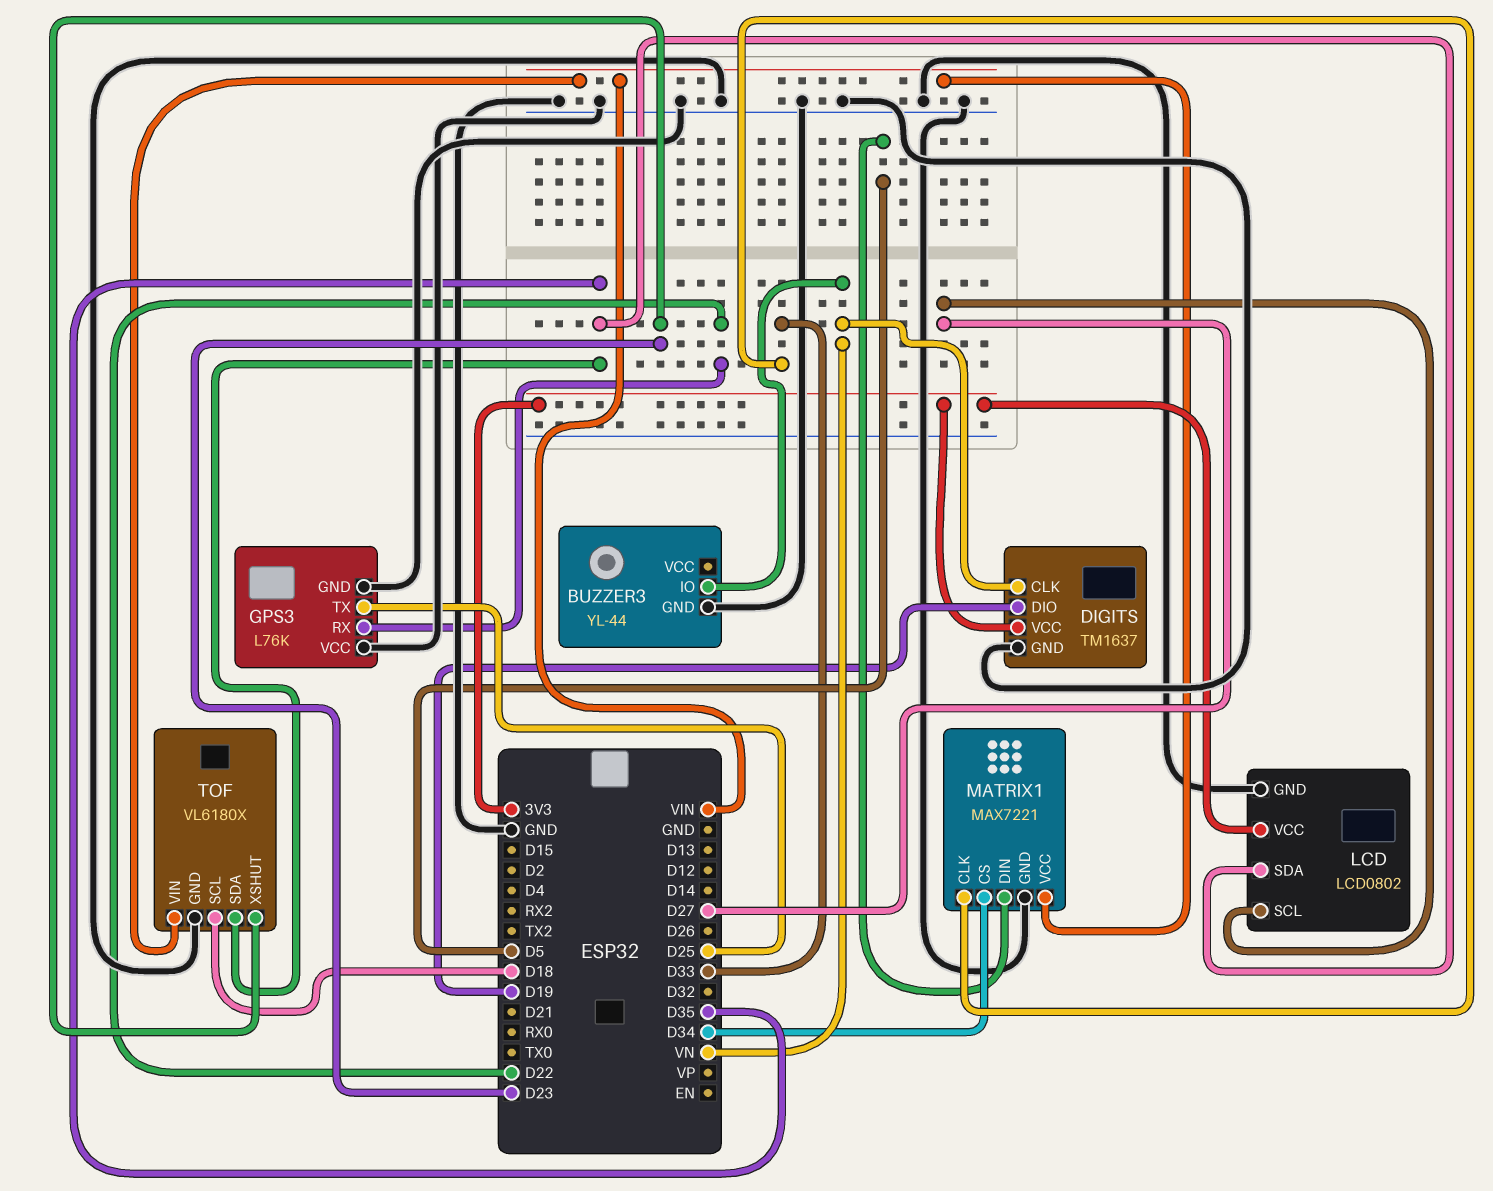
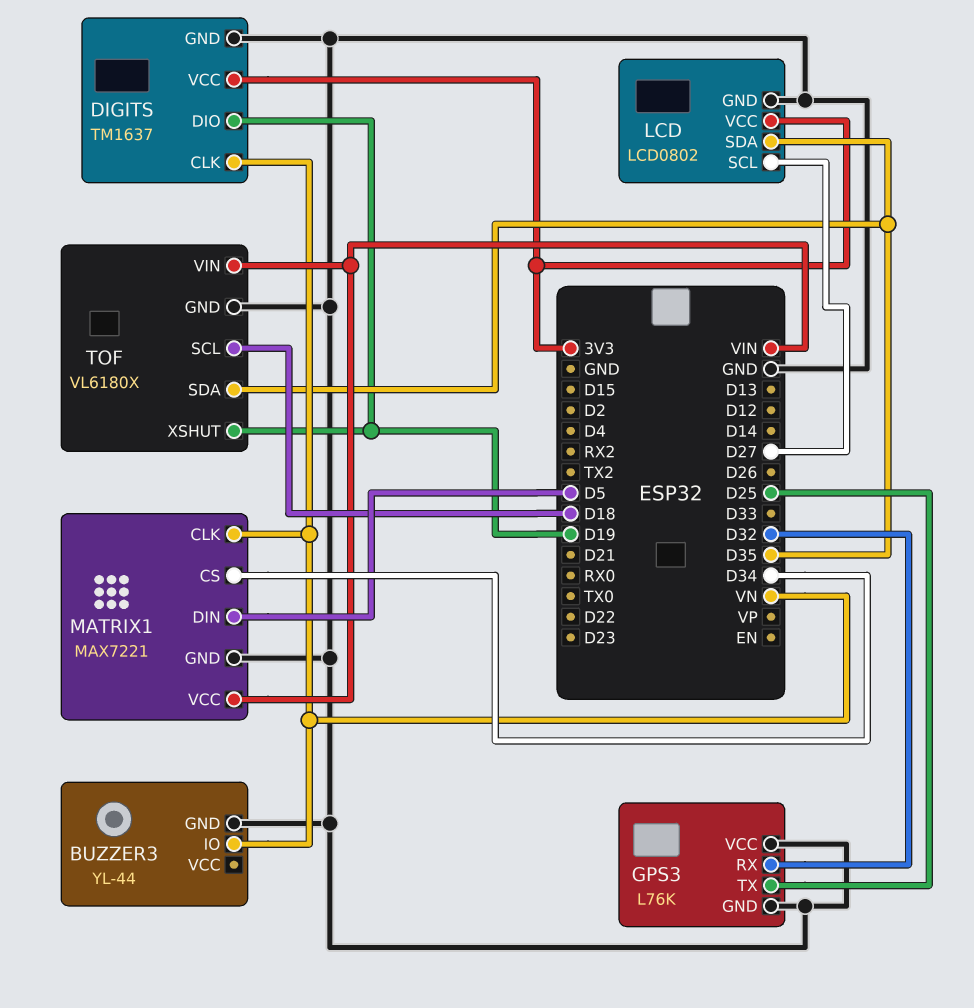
GPS3 pin RX: D22 -> D32
MATRIX1 pin CLK: D33 -> VN
TOF pin XSHUT: D23 -> D19

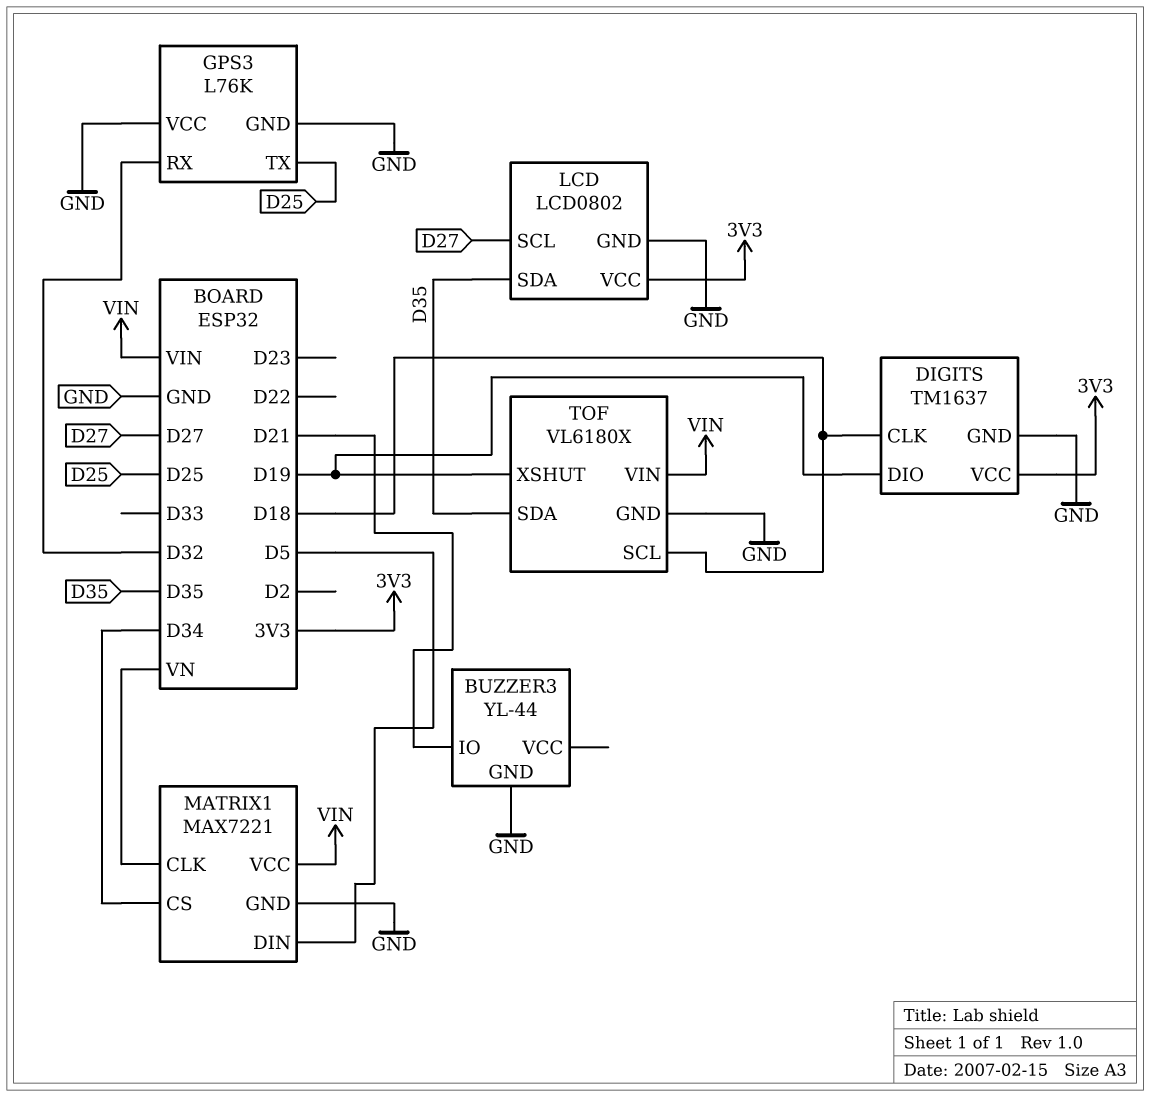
BUZZER3 pin IO: VN -> D21
DIGITS pin CLK: VN -> D18

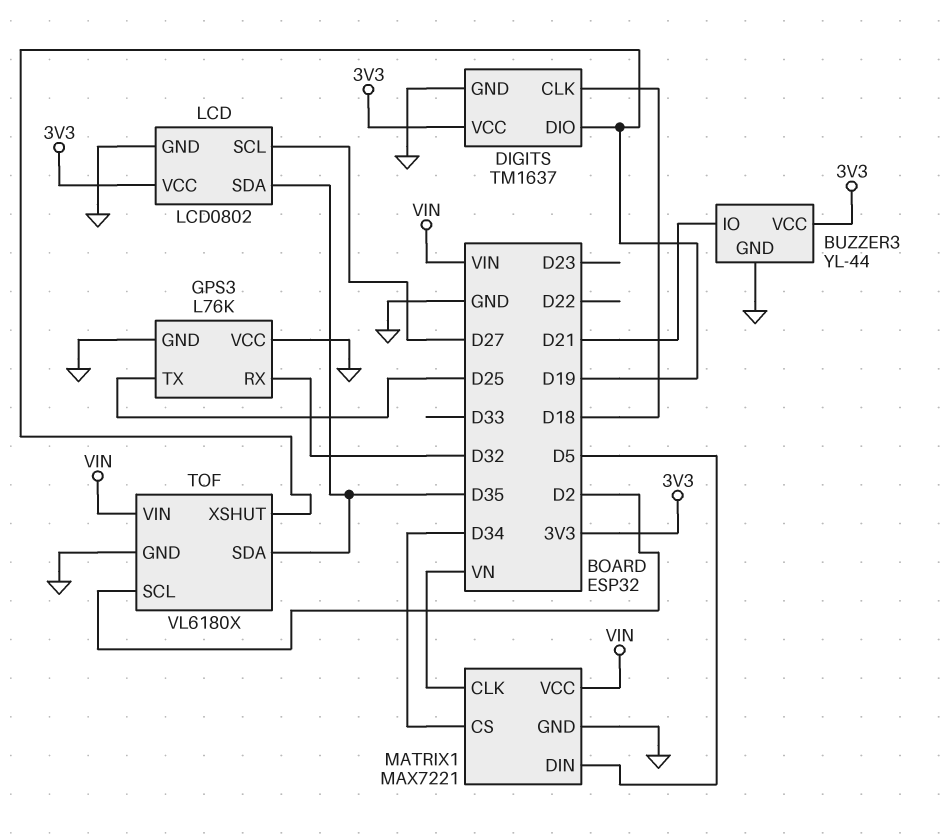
BUZZER3 pin VCC: none -> 3V3
TOF pin SCL: D18 -> D2

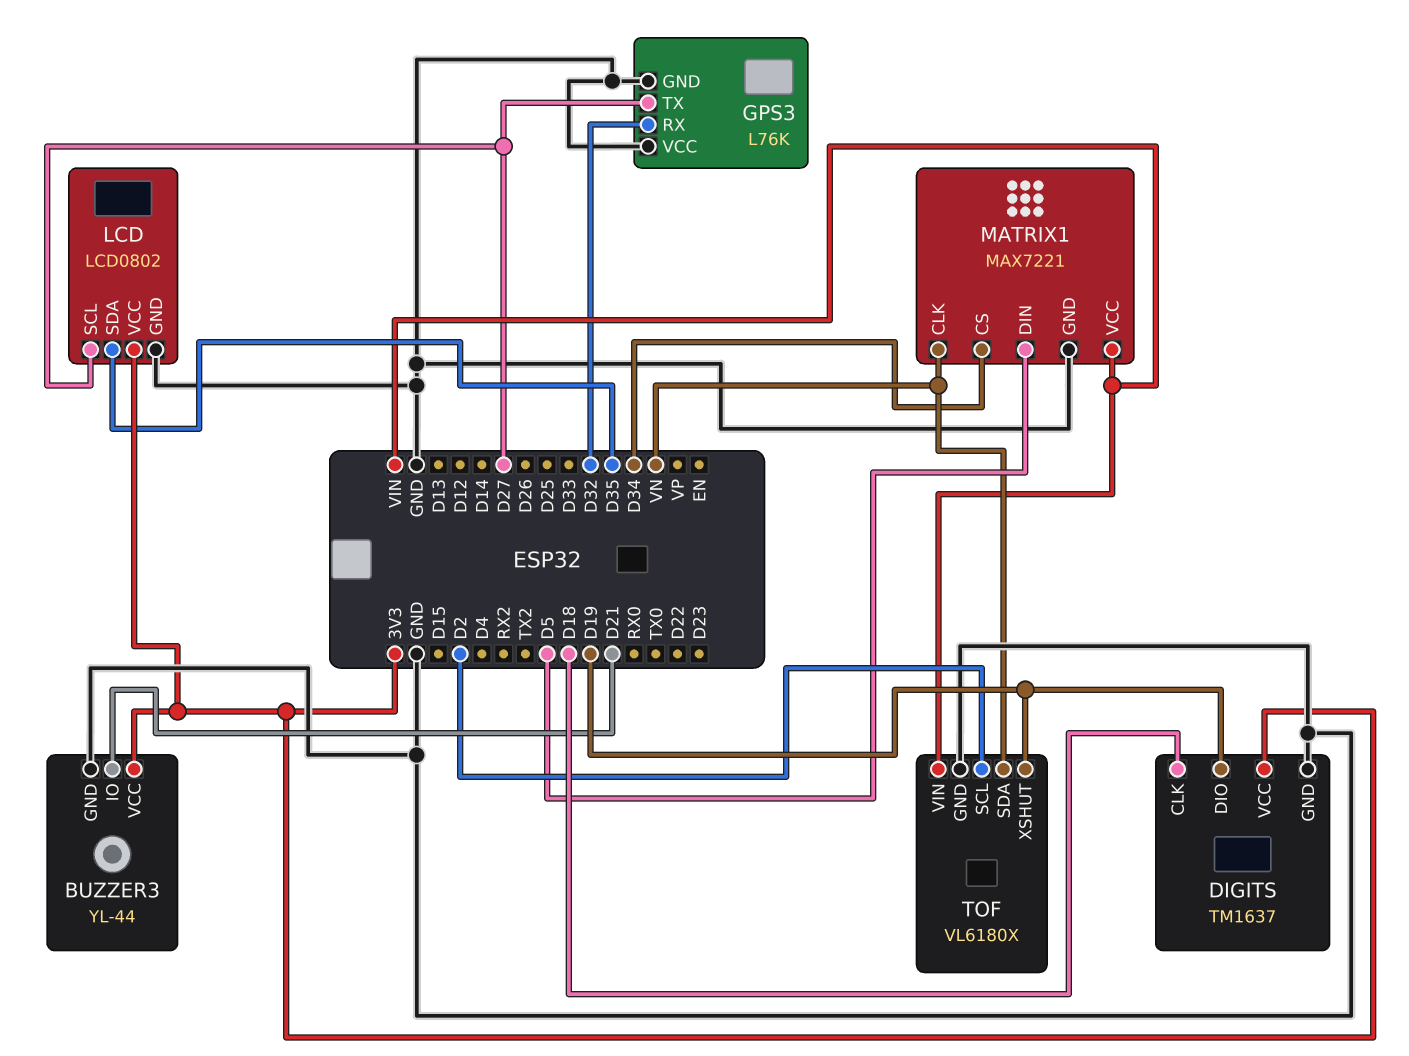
GPS3 pin TX: D25 -> D27
TOF pin SDA: D35 -> VN

